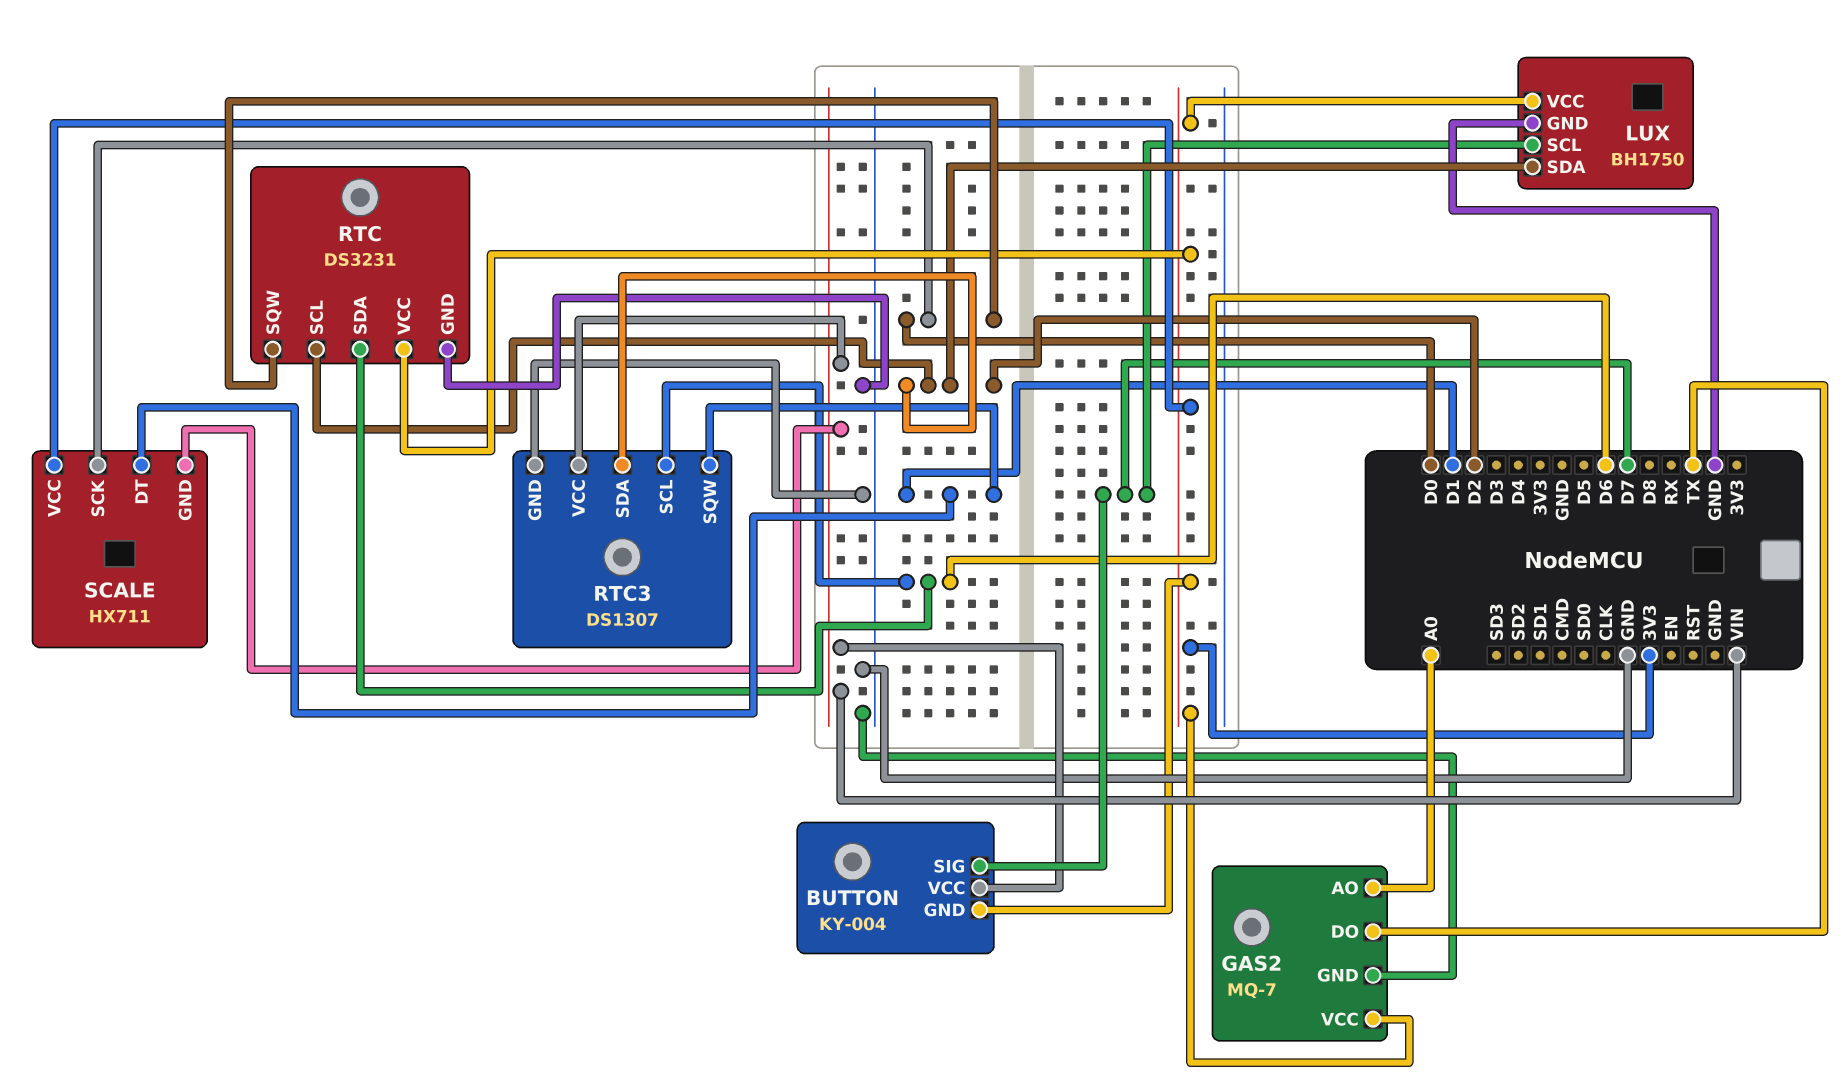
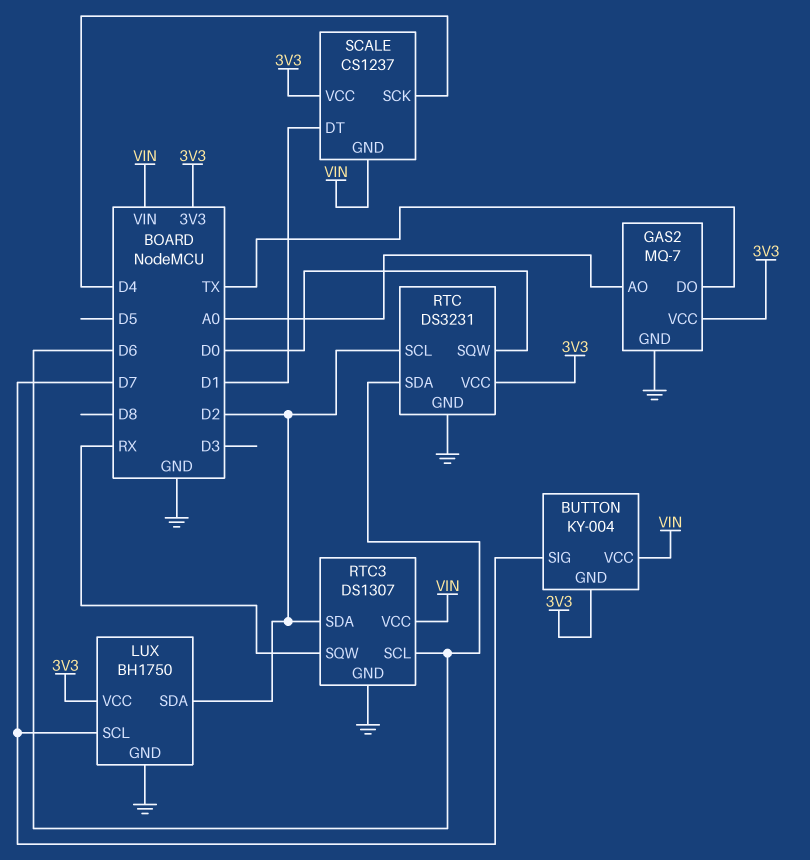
RTC3 pin SQW: D1 -> RX
SCALE: HX711 -> CS1237
SCALE pin SCK: D0 -> D4

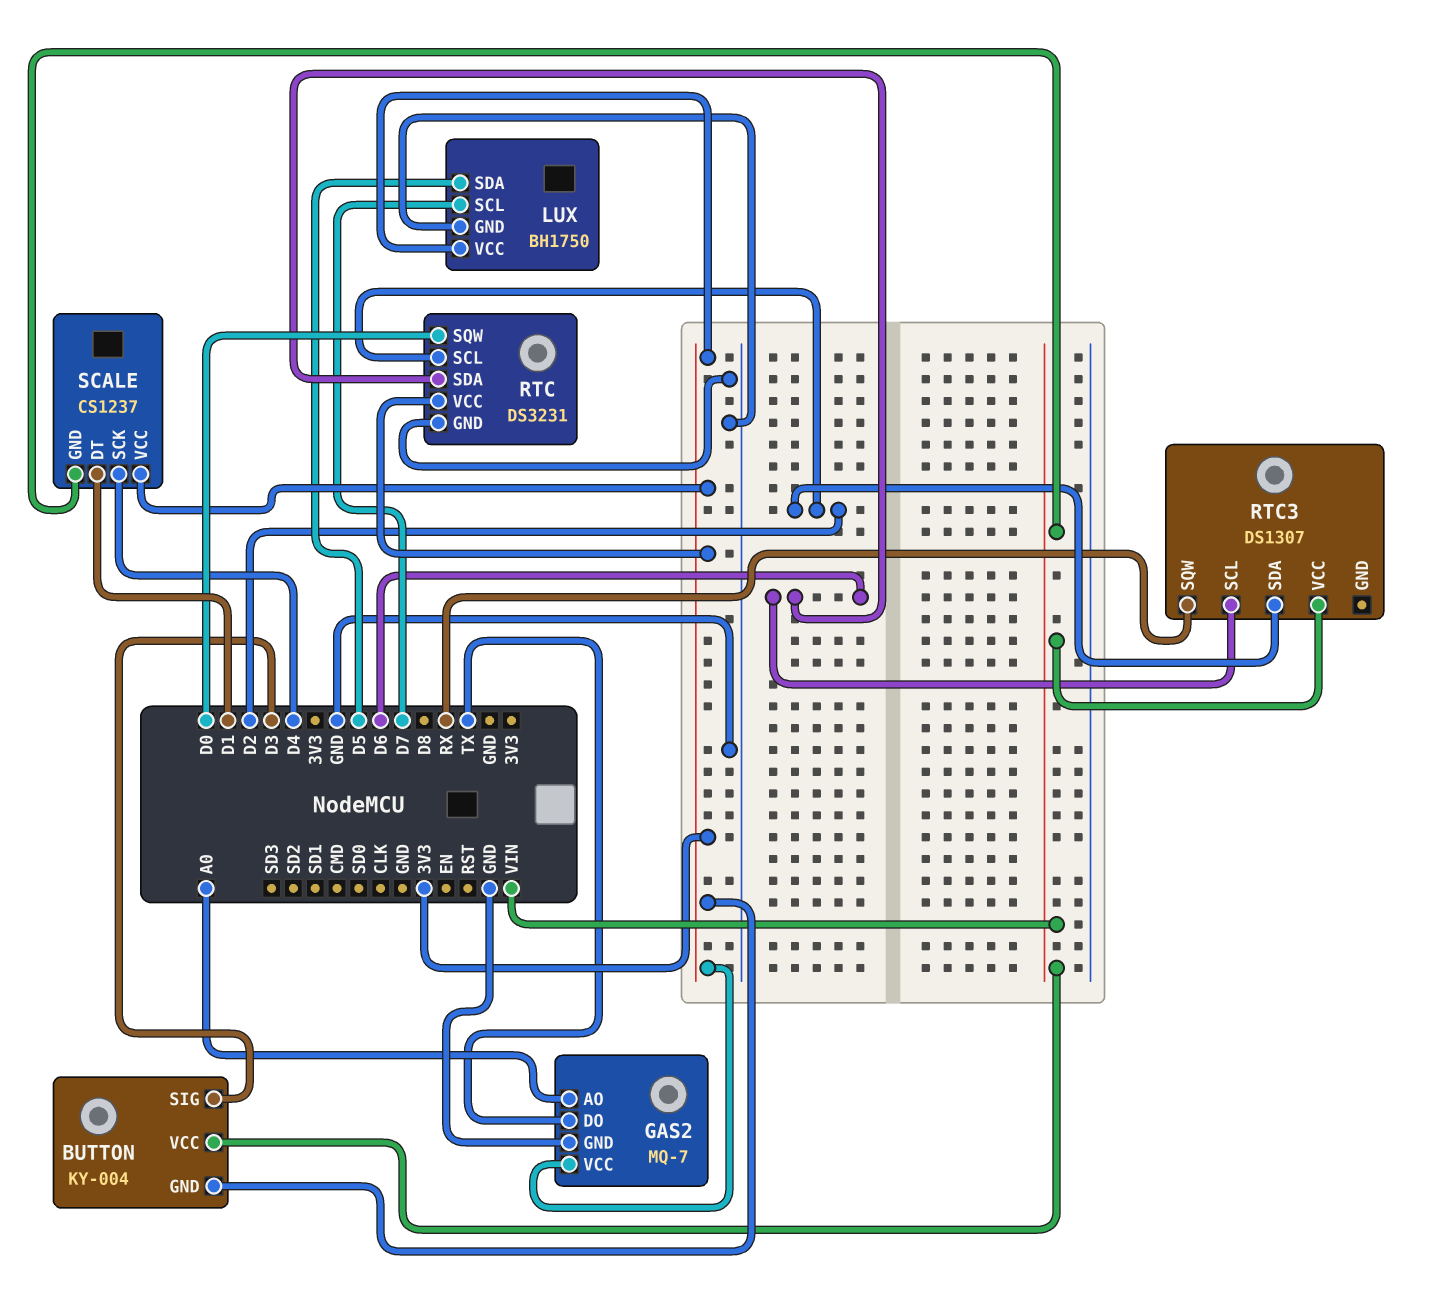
BUTTON pin SIG: D7 -> D3
LUX pin SDA: D2 -> D5
RTC3 pin GND: GND -> none

